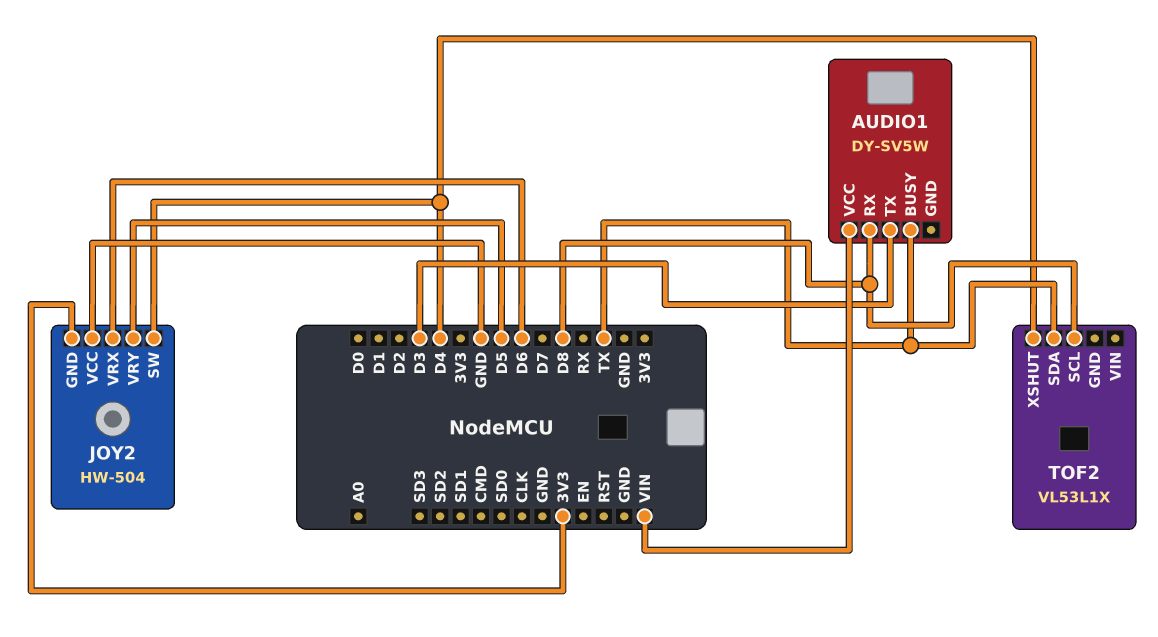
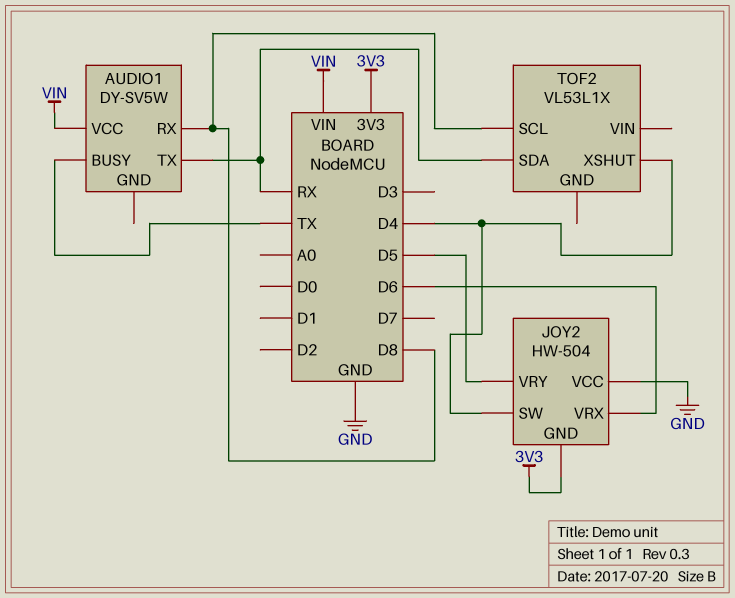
AUDIO1 pin TX: D3 -> RX
TOF2 pin SDA: TX -> RX

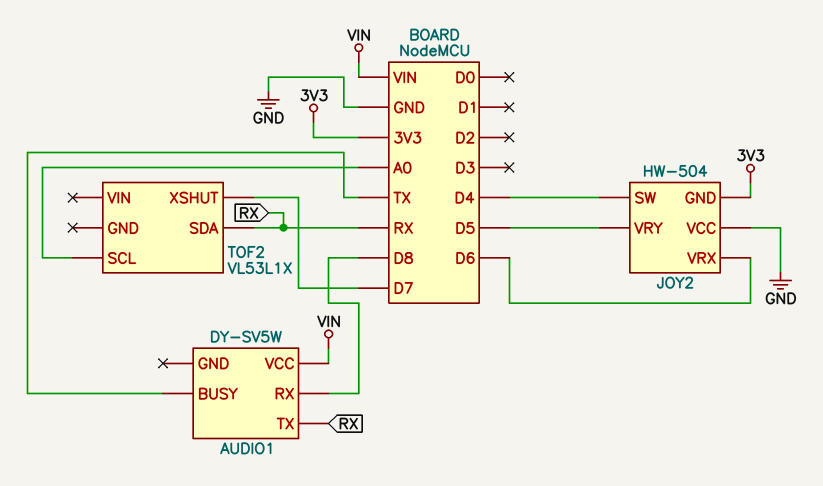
TOF2 pin SCL: D8 -> A0
TOF2 pin XSHUT: D4 -> D7

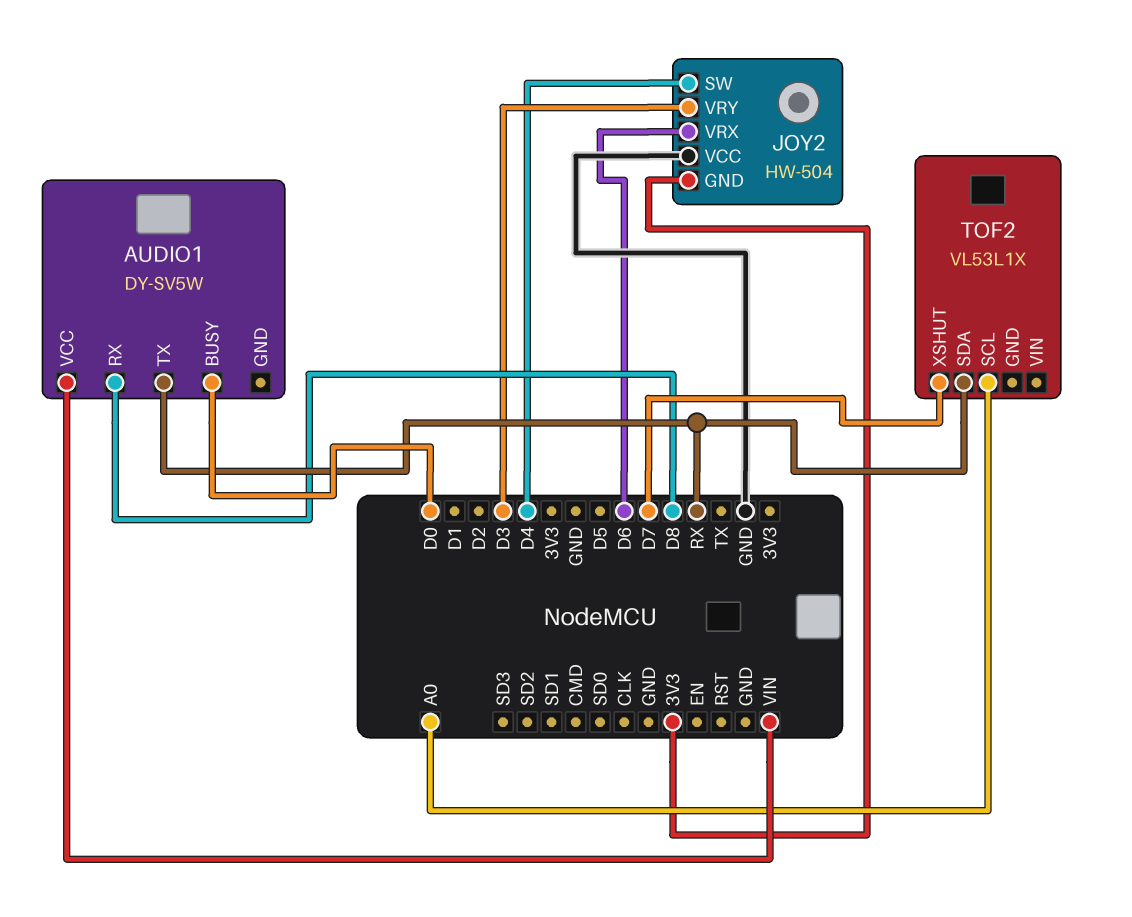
AUDIO1 pin BUSY: TX -> D0
JOY2 pin VRY: D5 -> D3

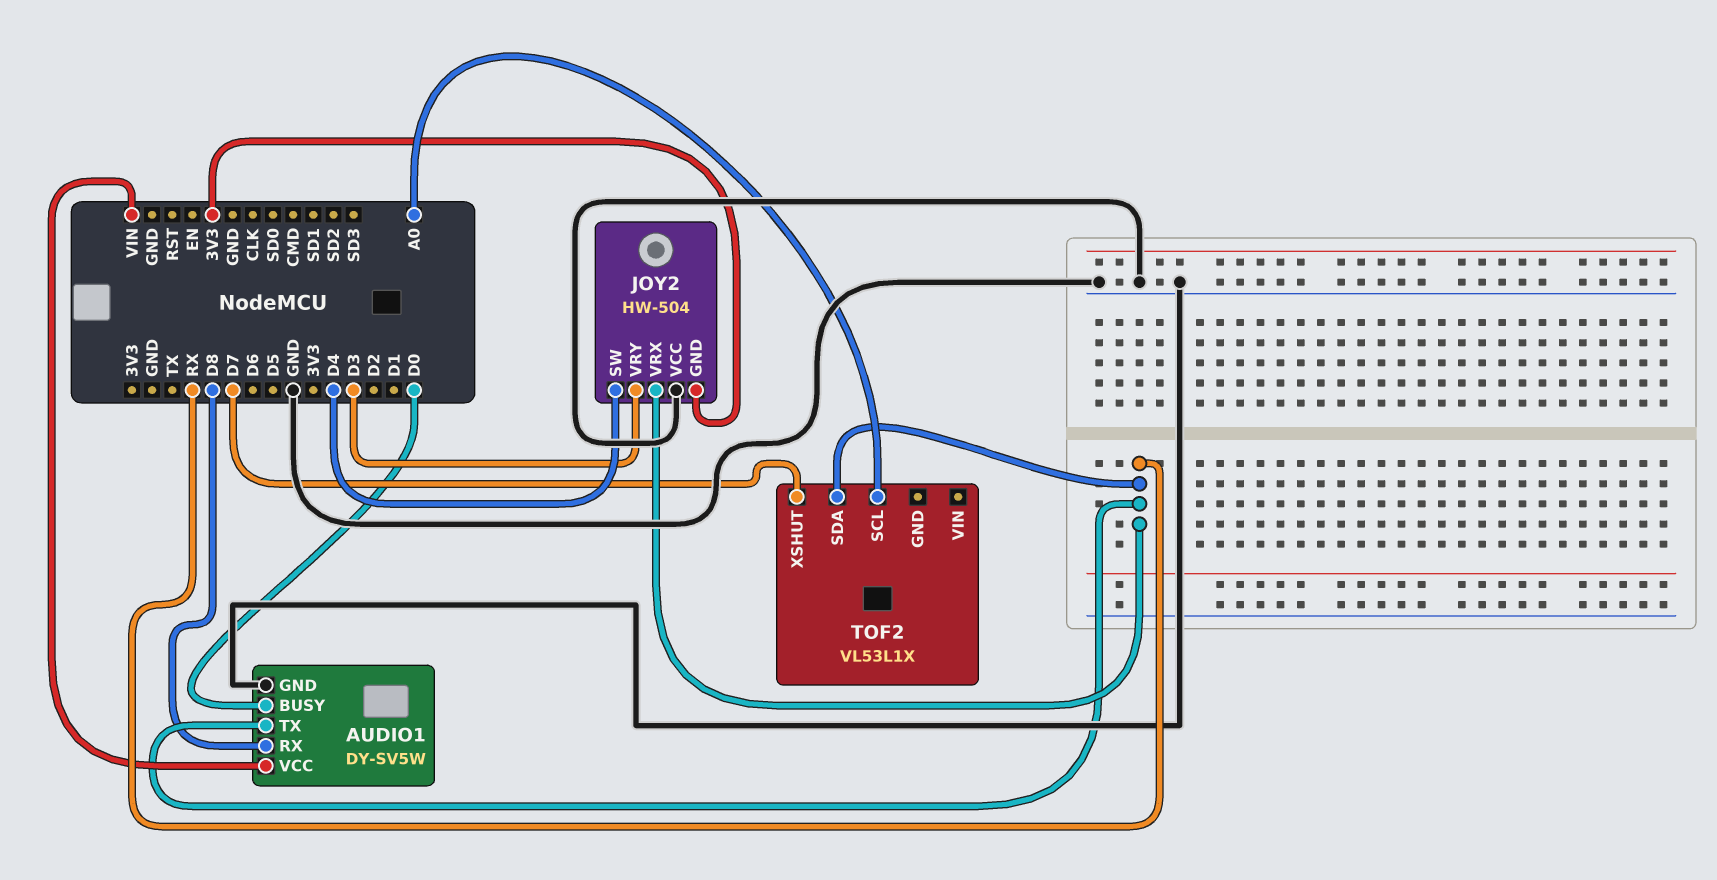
AUDIO1 pin GND: none -> GND
JOY2 pin VRX: D6 -> RX

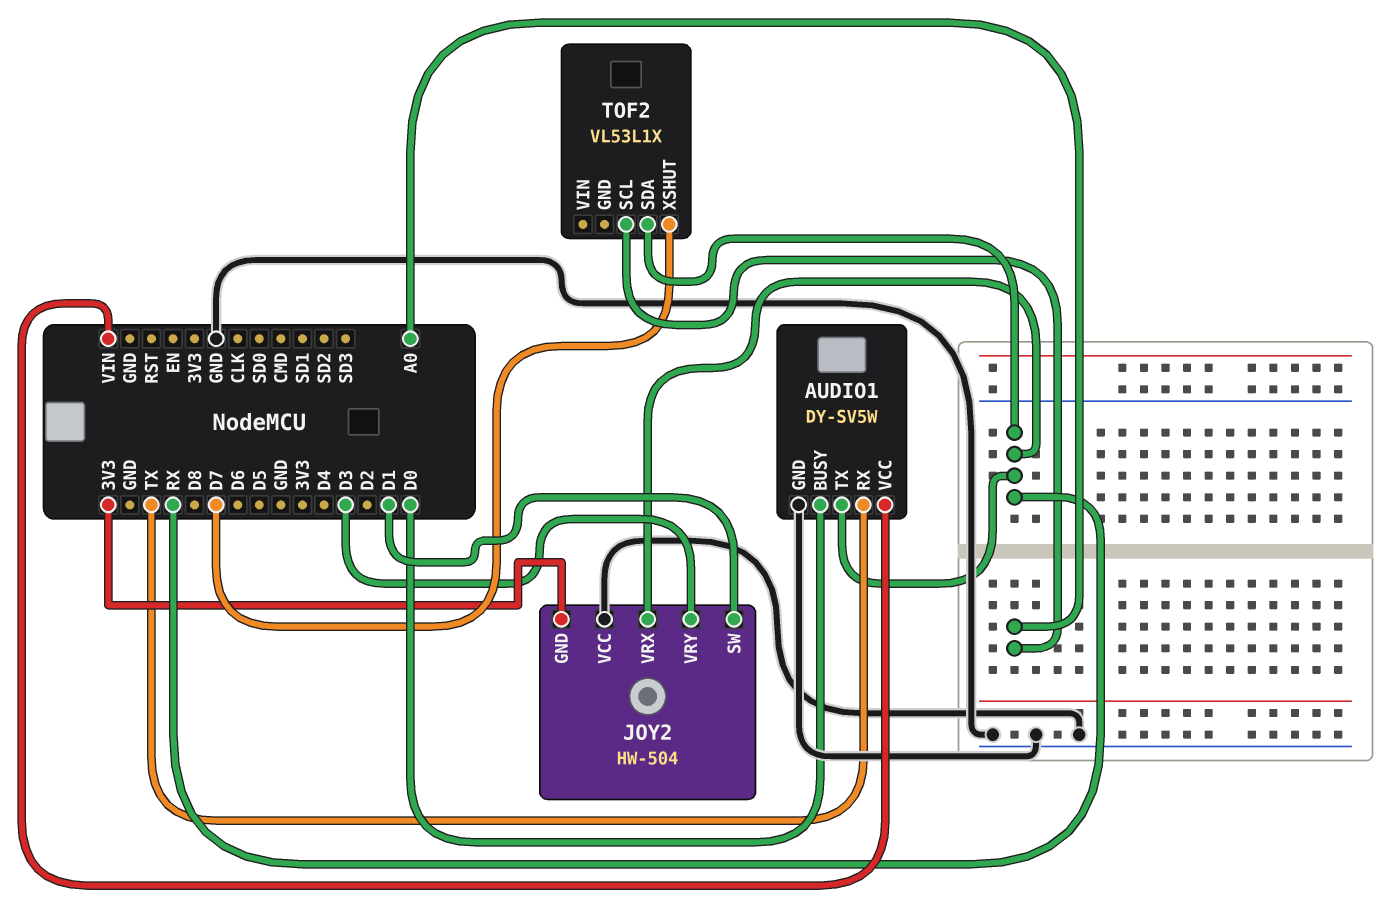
AUDIO1 pin RX: D8 -> TX
JOY2 pin SW: D4 -> D1

